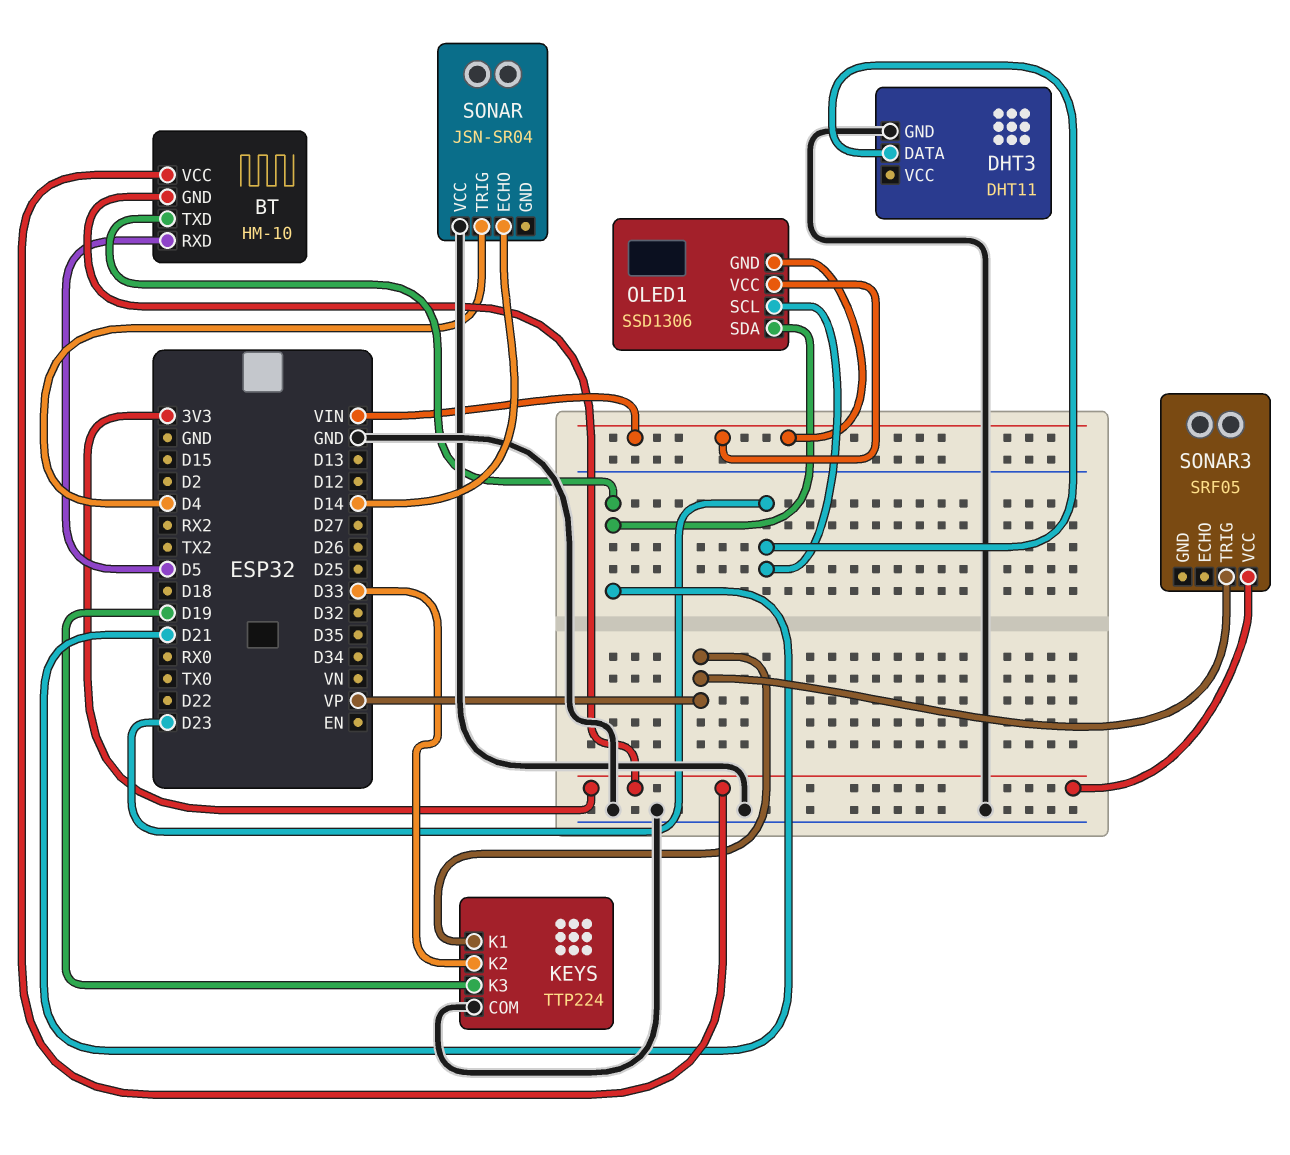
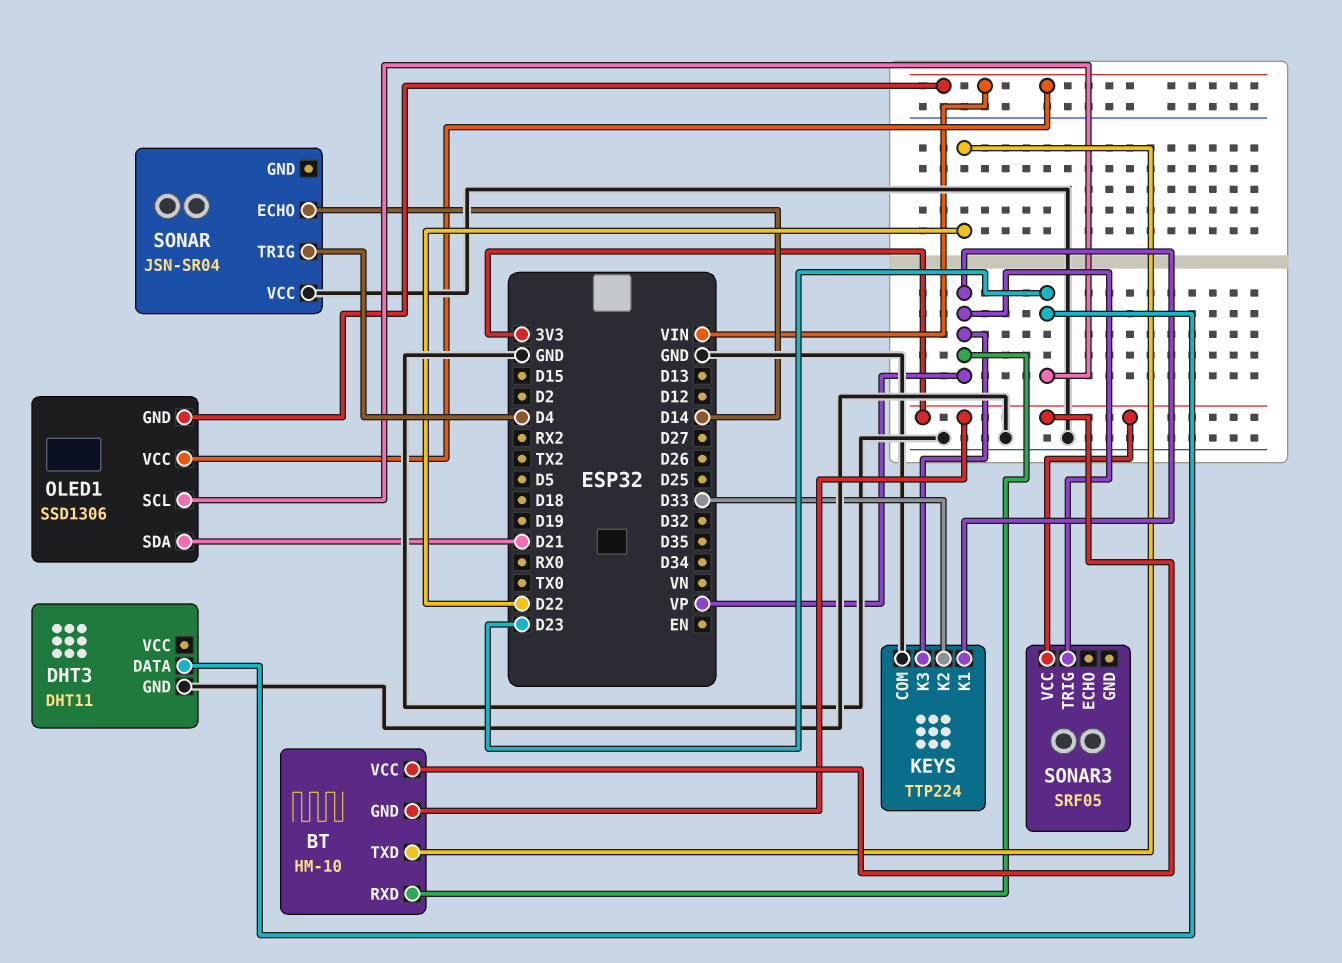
BT pin RXD: D5 -> VP
BT pin TXD: D21 -> D22
KEYS pin K3: D19 -> VP

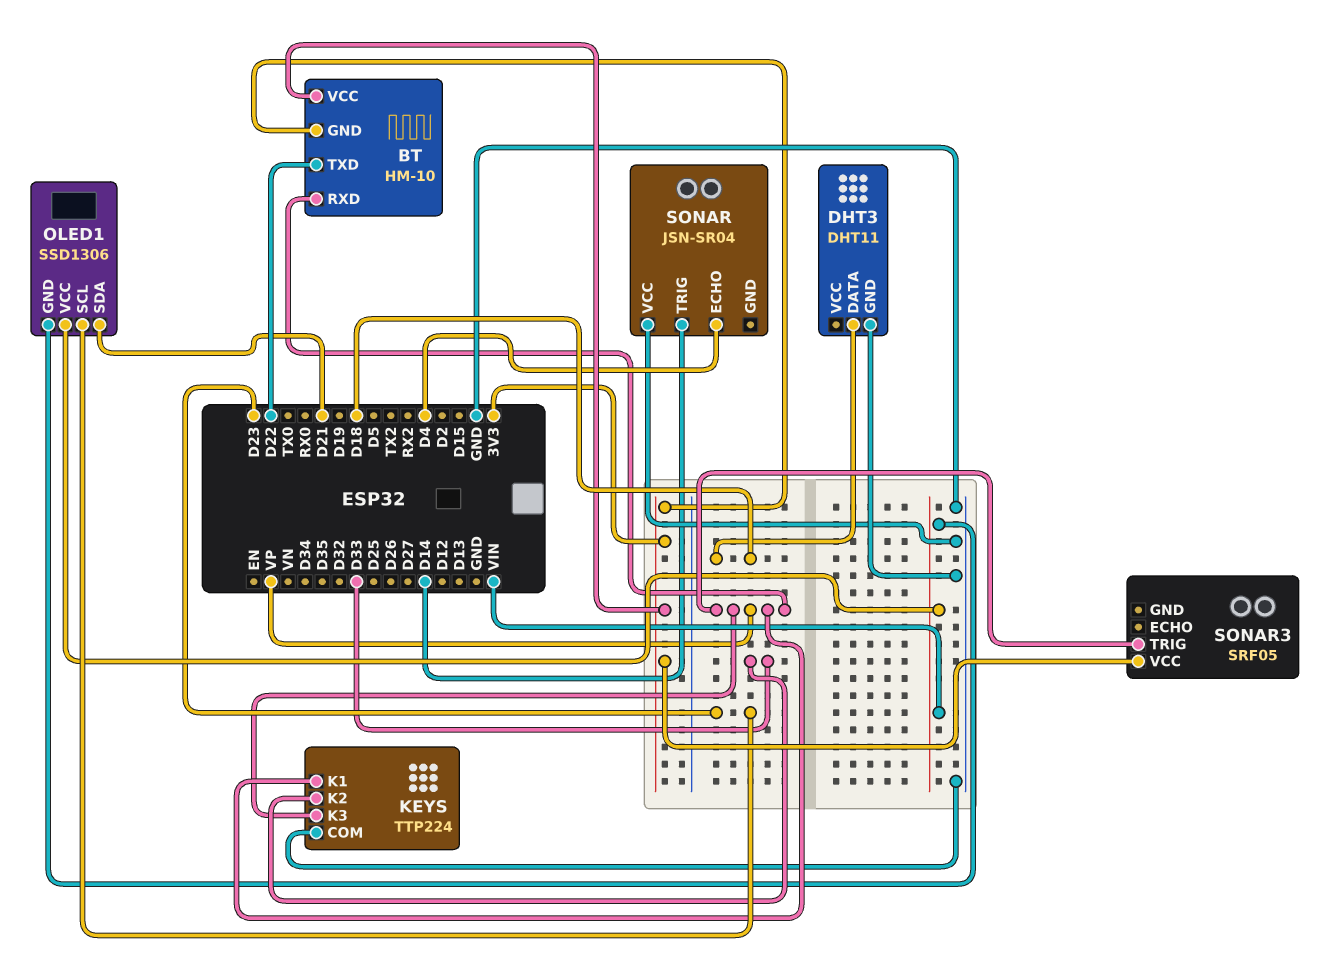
DHT3 pin DATA: D23 -> D18
SONAR pin ECHO: D14 -> D4
SONAR pin TRIG: D4 -> D14

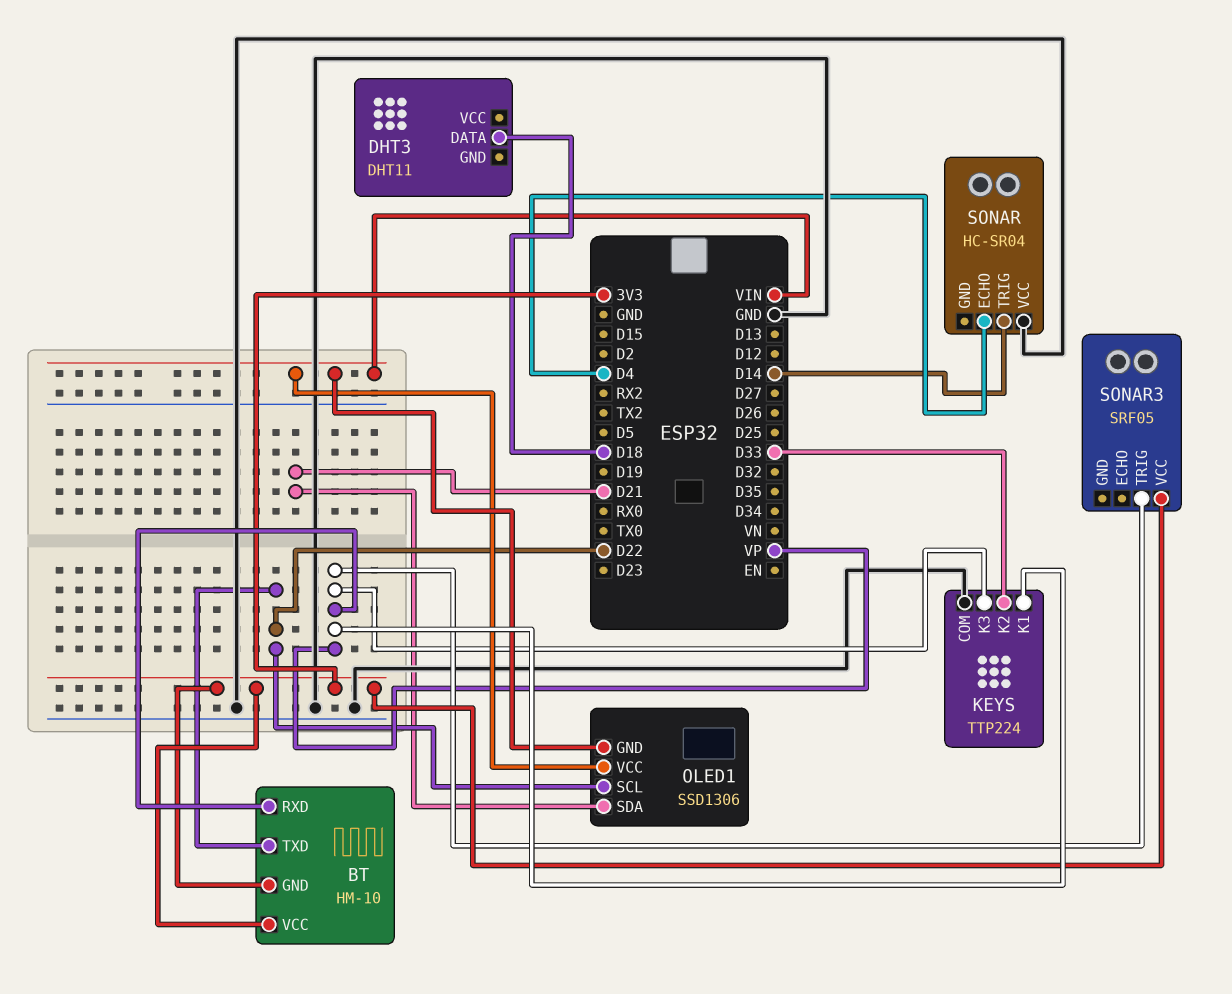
DHT3 pin GND: GND -> none
OLED1 pin SCL: D23 -> D22
SONAR: JSN-SR04 -> HC-SR04

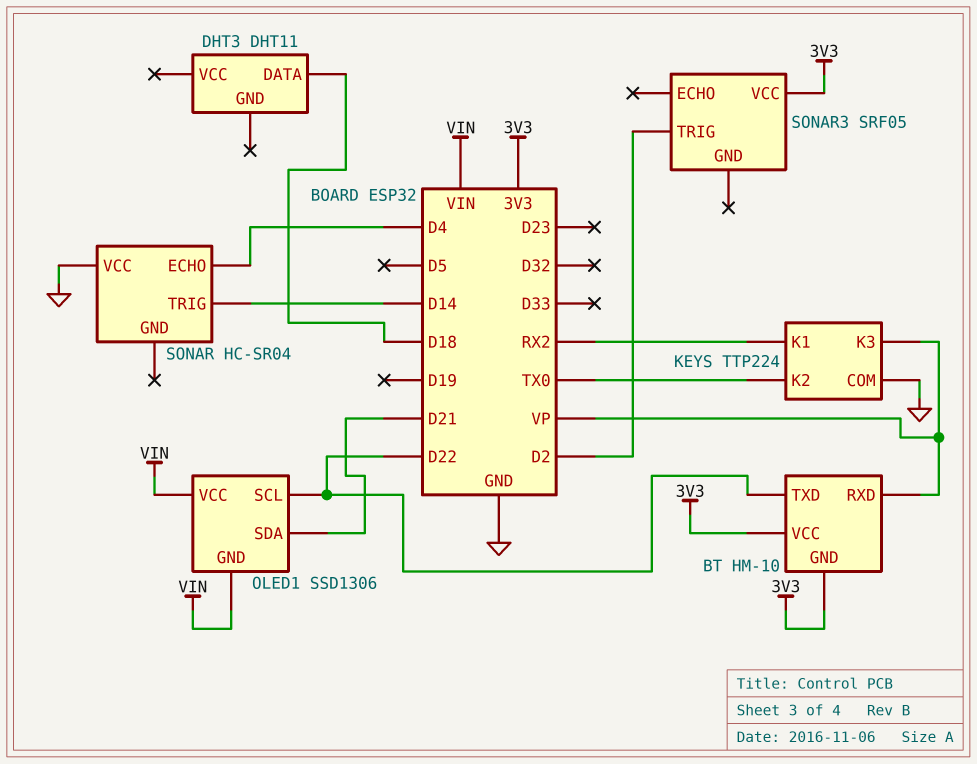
KEYS pin K1: VP -> RX2
KEYS pin K2: D33 -> TX0
SONAR3 pin TRIG: VP -> D2

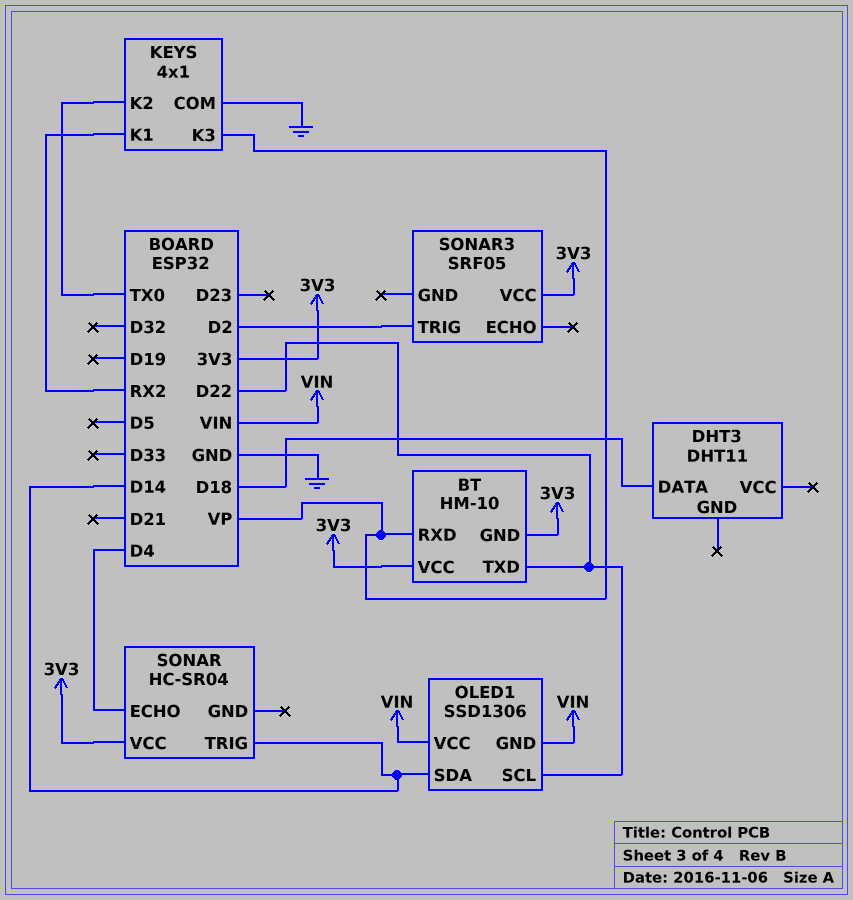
KEYS: TTP224 -> 4x1
OLED1 pin SDA: D21 -> D14
SONAR pin VCC: GND -> 3V3

